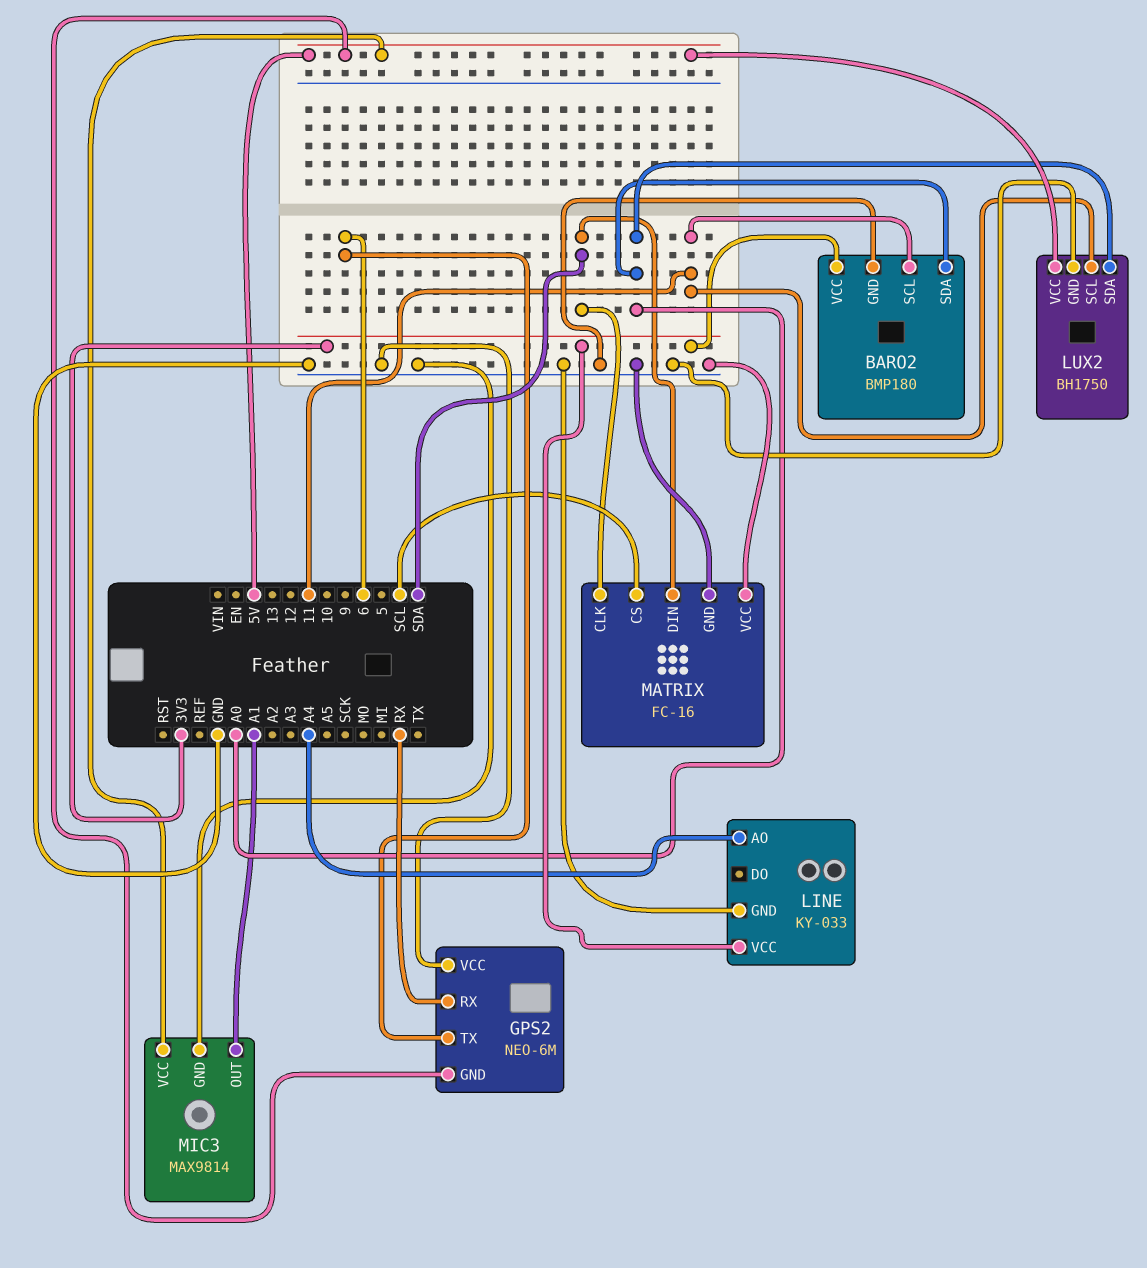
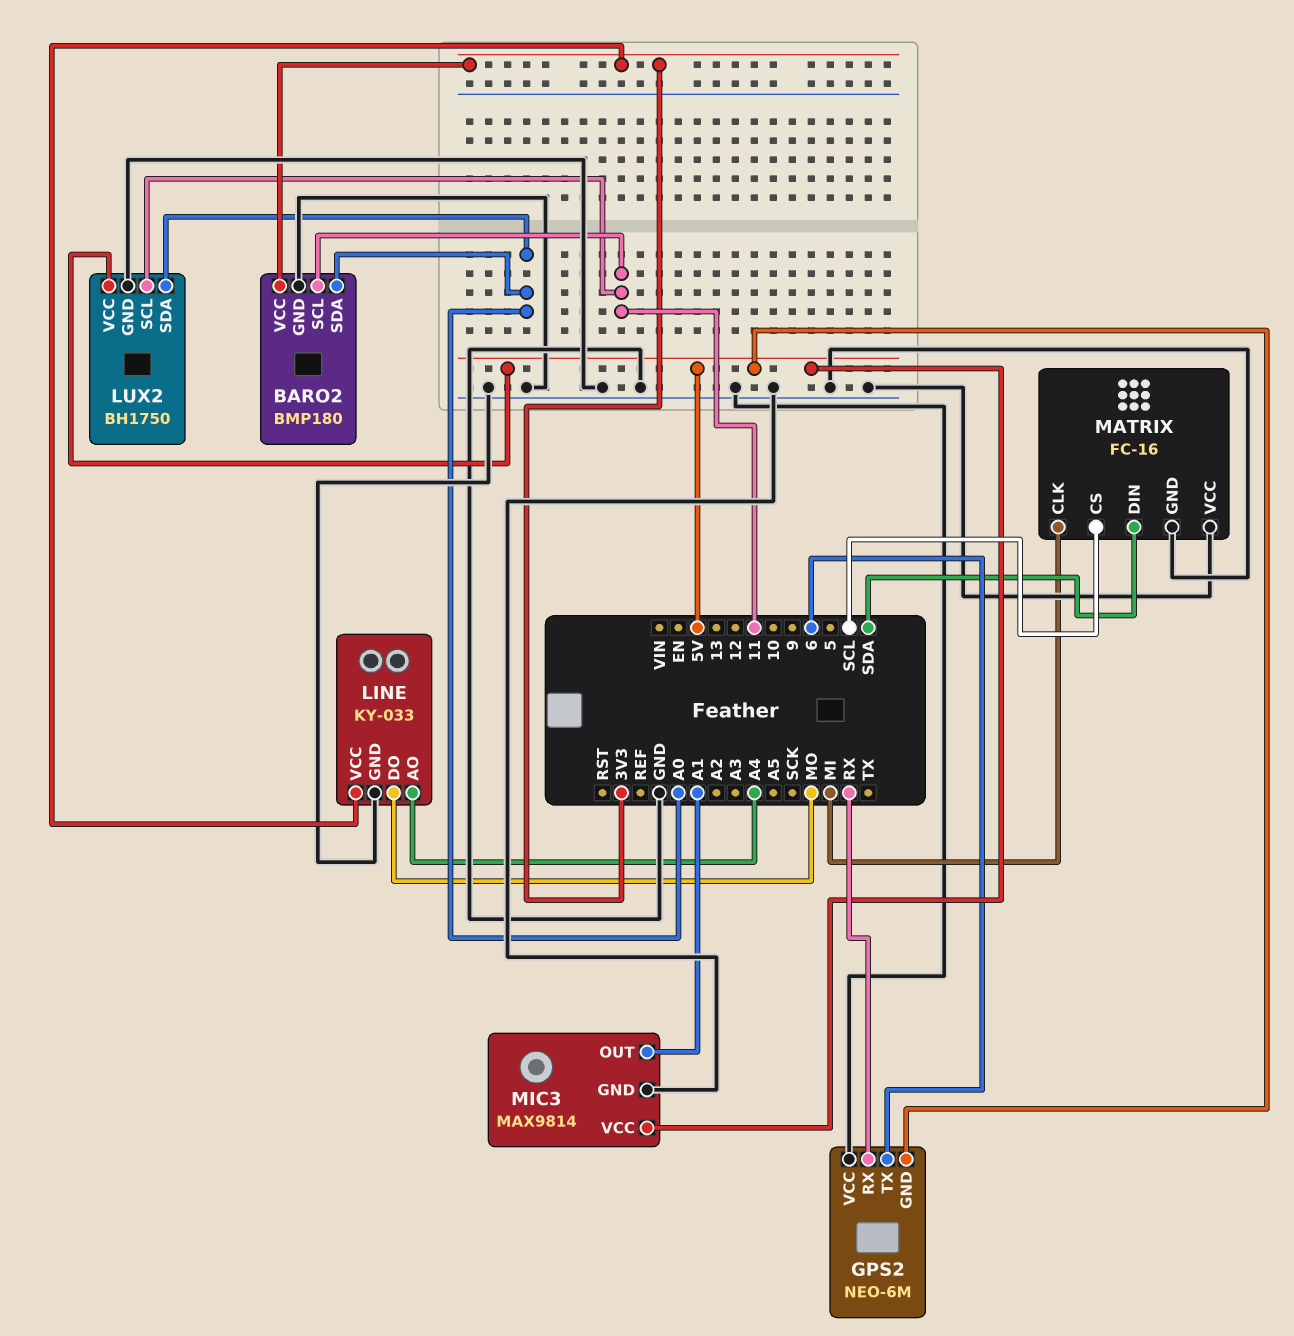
LINE pin DO: none -> MO
MATRIX pin CLK: SDA -> MI

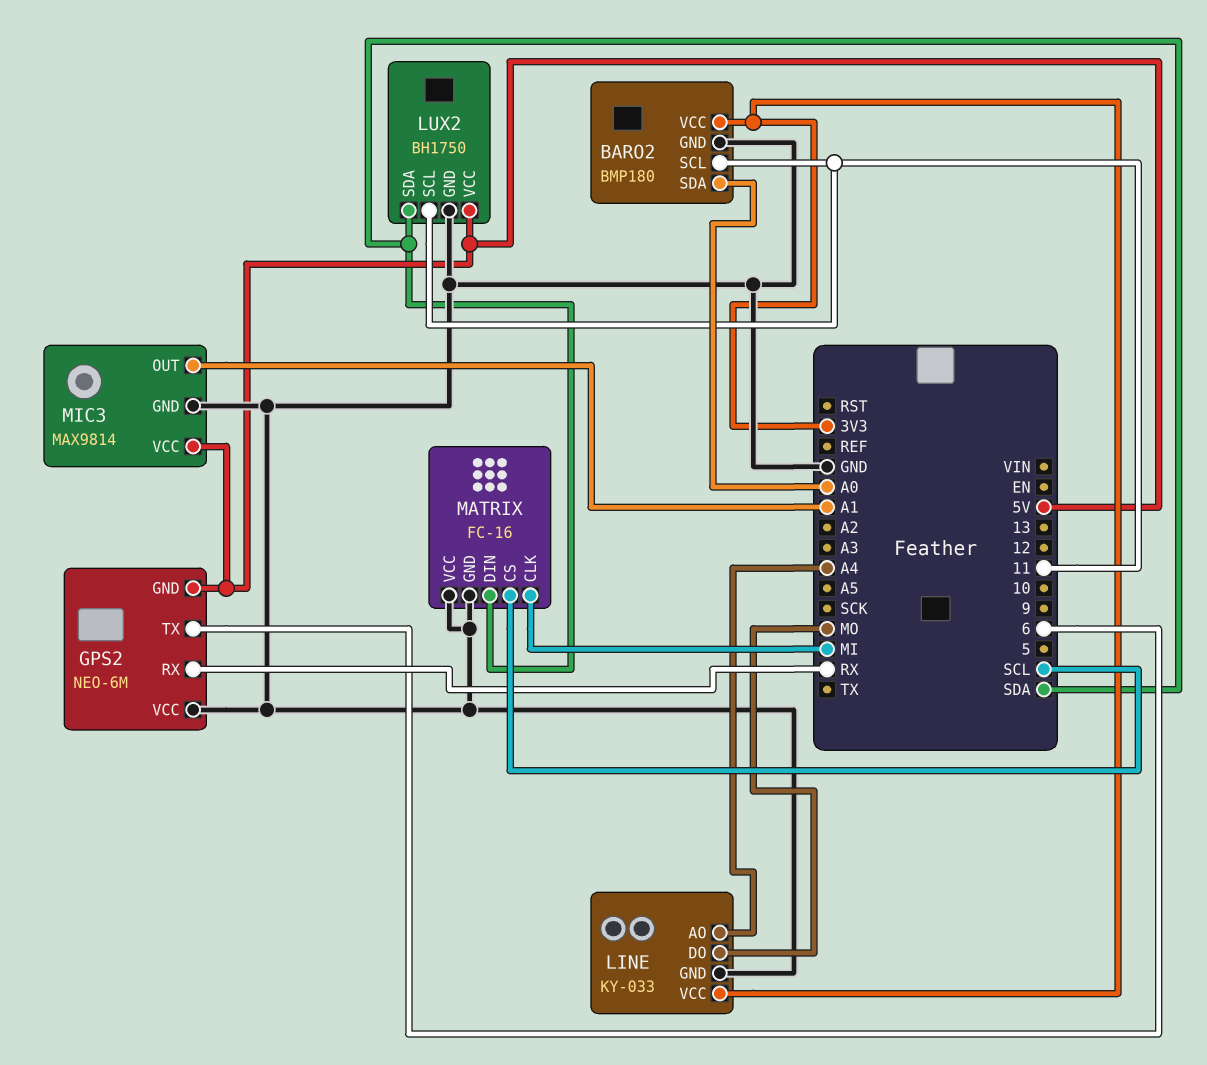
LUX2 pin SDA: A0 -> SDA

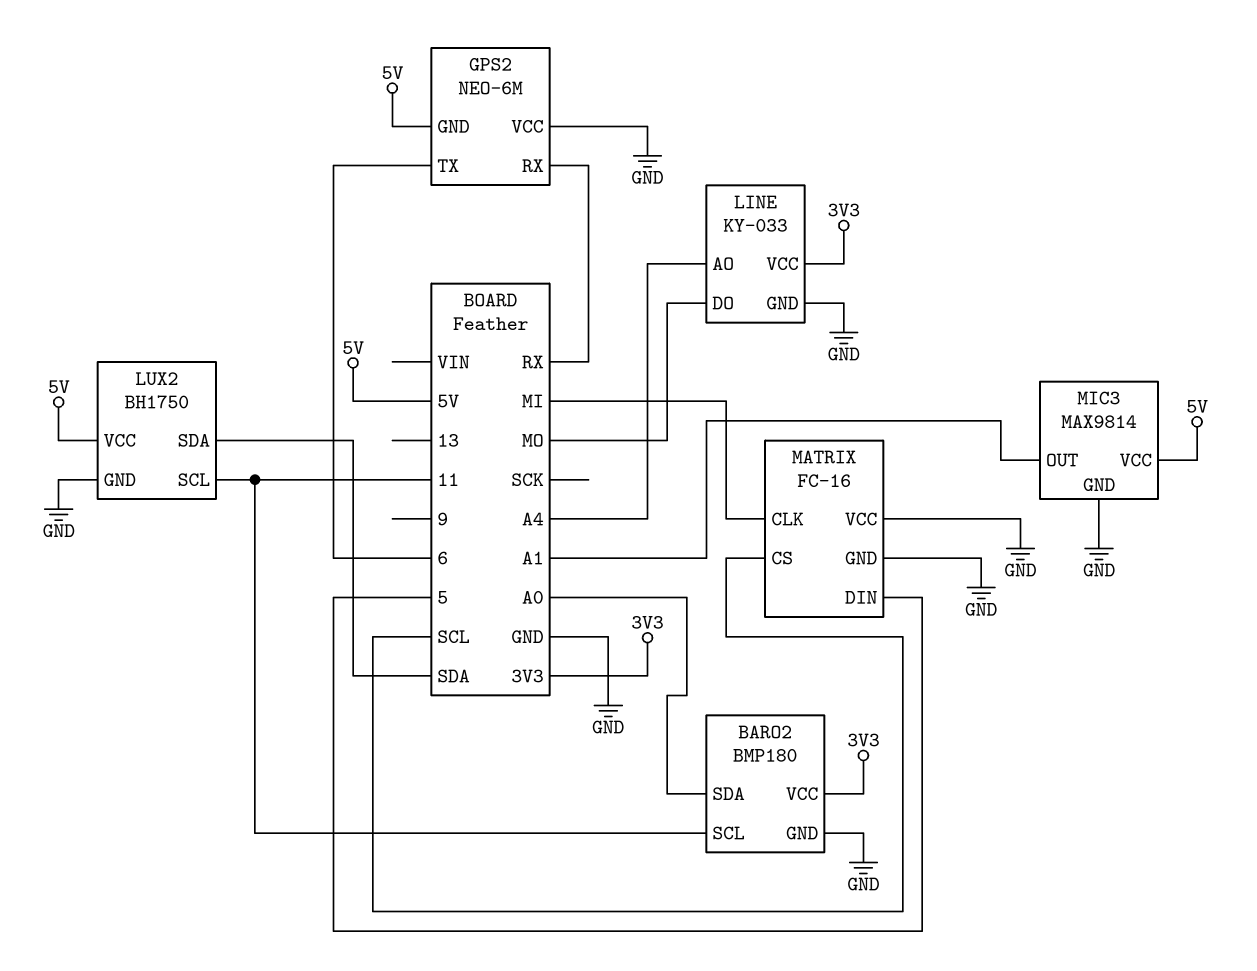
MATRIX pin DIN: SDA -> 5

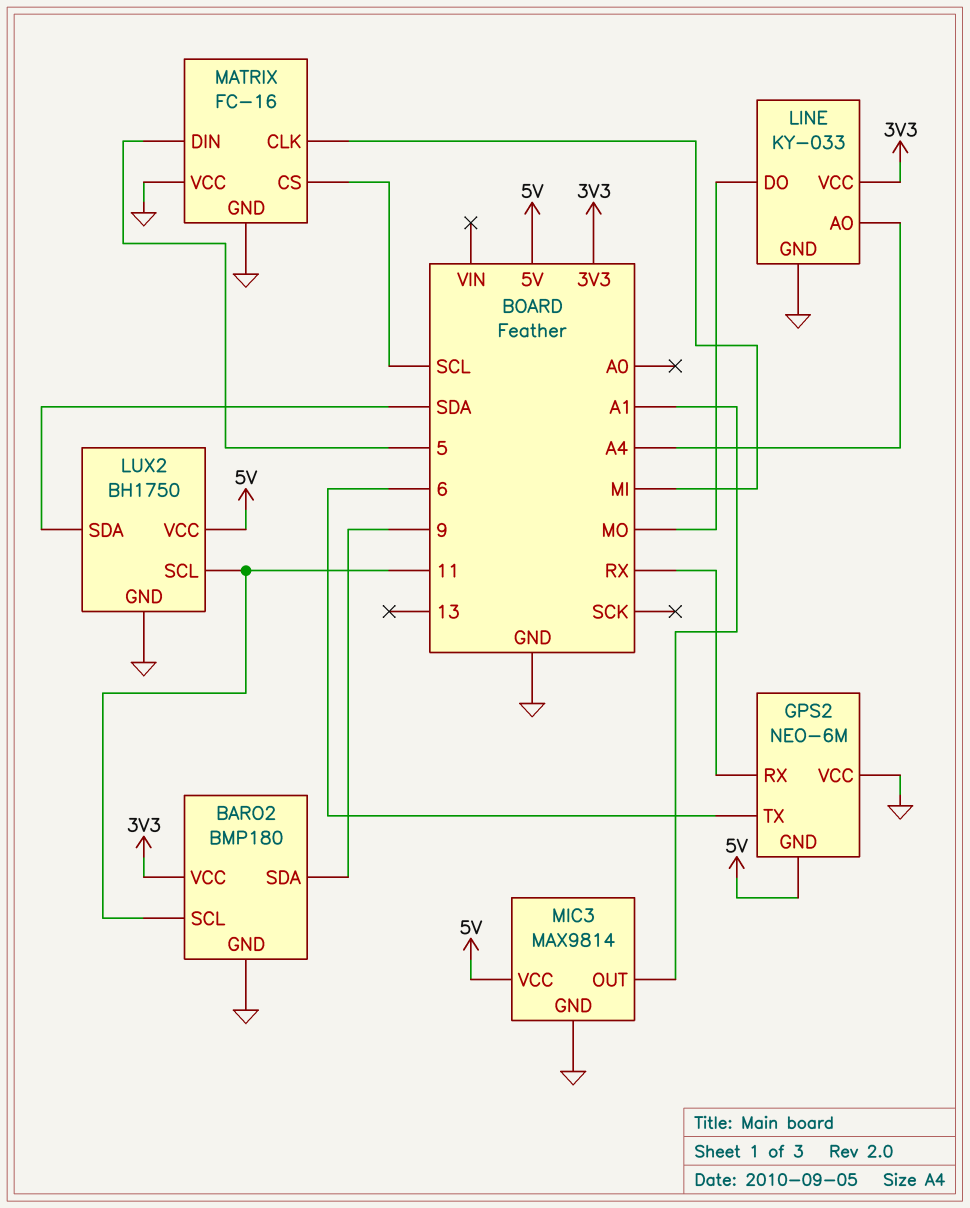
BARO2 pin SDA: A0 -> 9

